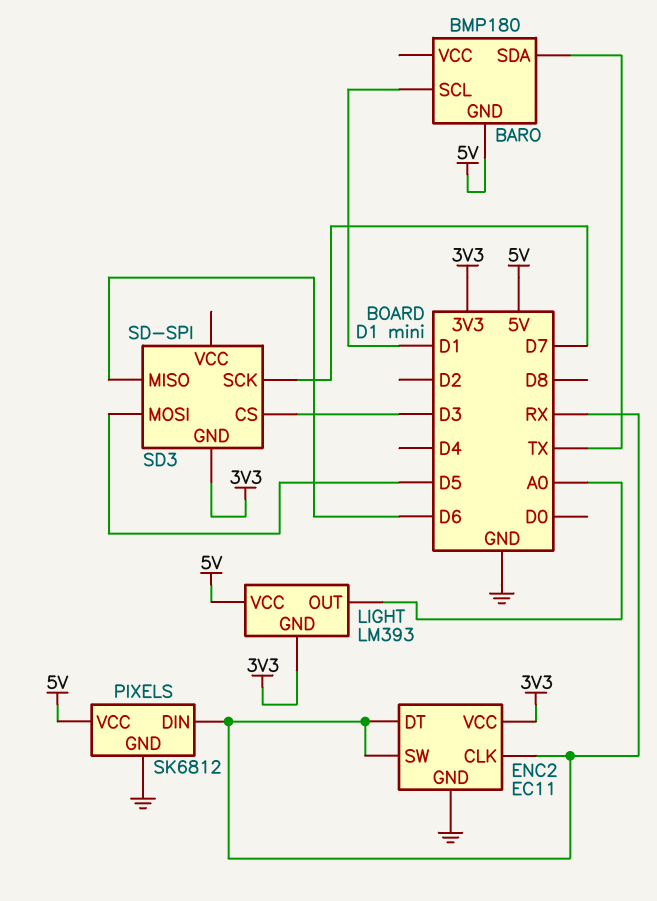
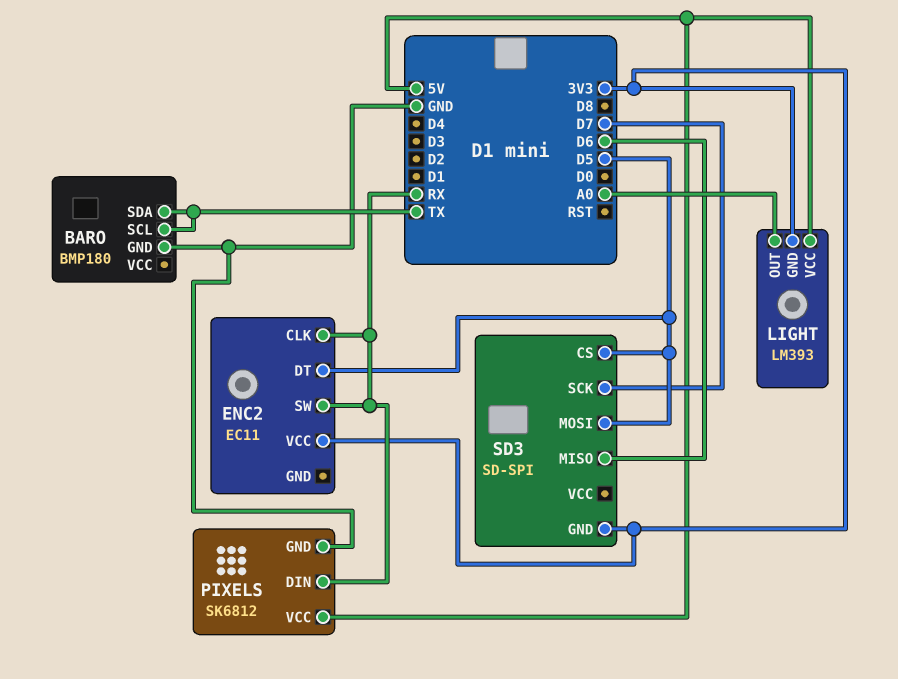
BARO pin GND: 5V -> GND
BARO pin SCL: D1 -> TX
ENC2 pin DT: RX -> D5
ENC2 pin GND: GND -> none
SD3 pin CS: D3 -> D5

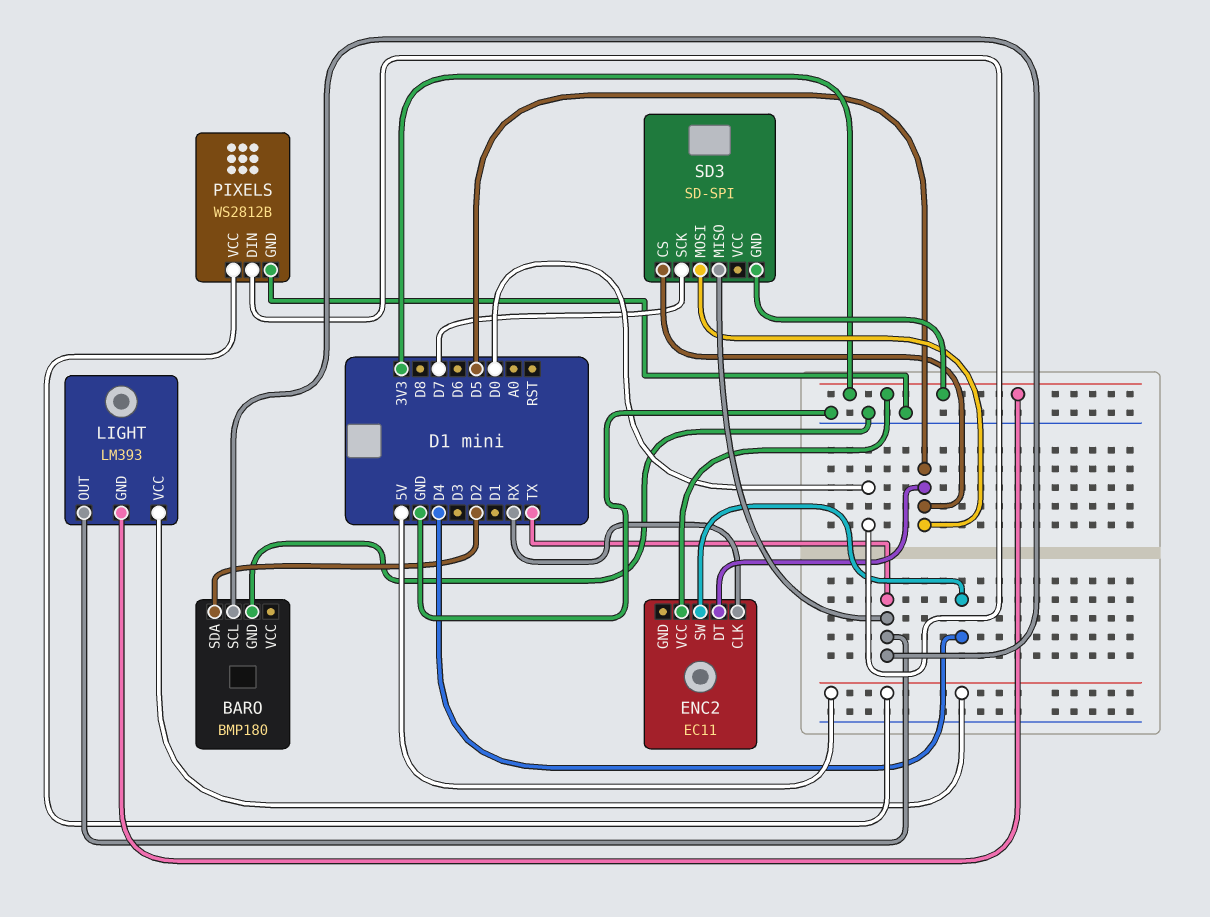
BARO pin SDA: TX -> D2
ENC2 pin SW: RX -> D4
LIGHT pin OUT: A0 -> TX
PIXELS: SK6812 -> WS2812B
PIXELS pin DIN: RX -> D0
SD3 pin MISO: D6 -> TX

